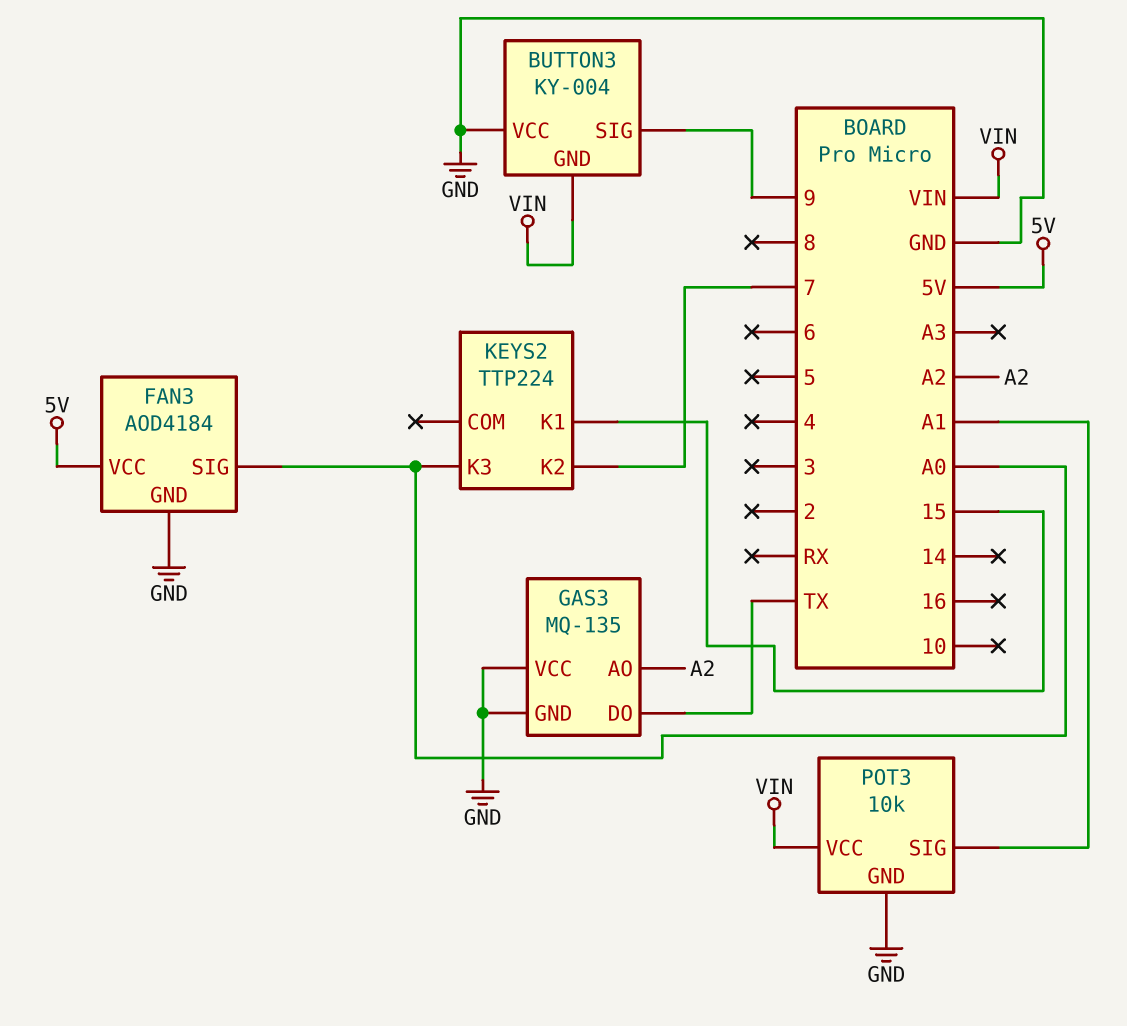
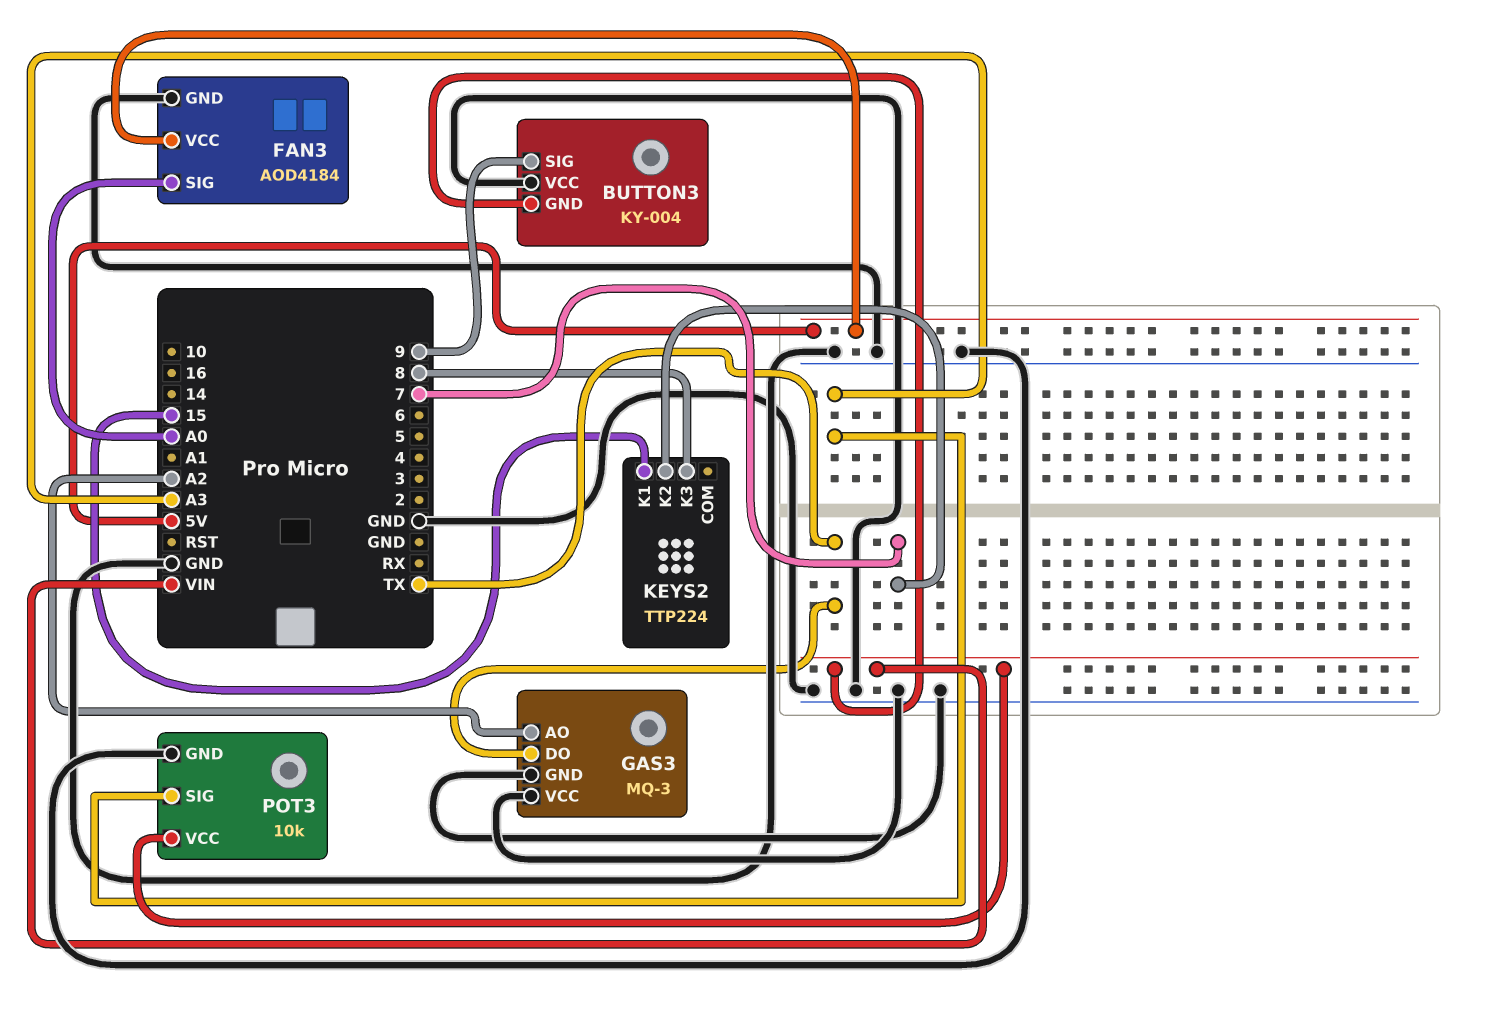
GAS3: MQ-135 -> MQ-3
KEYS2 pin K3: A0 -> 8
POT3 pin SIG: A1 -> A3

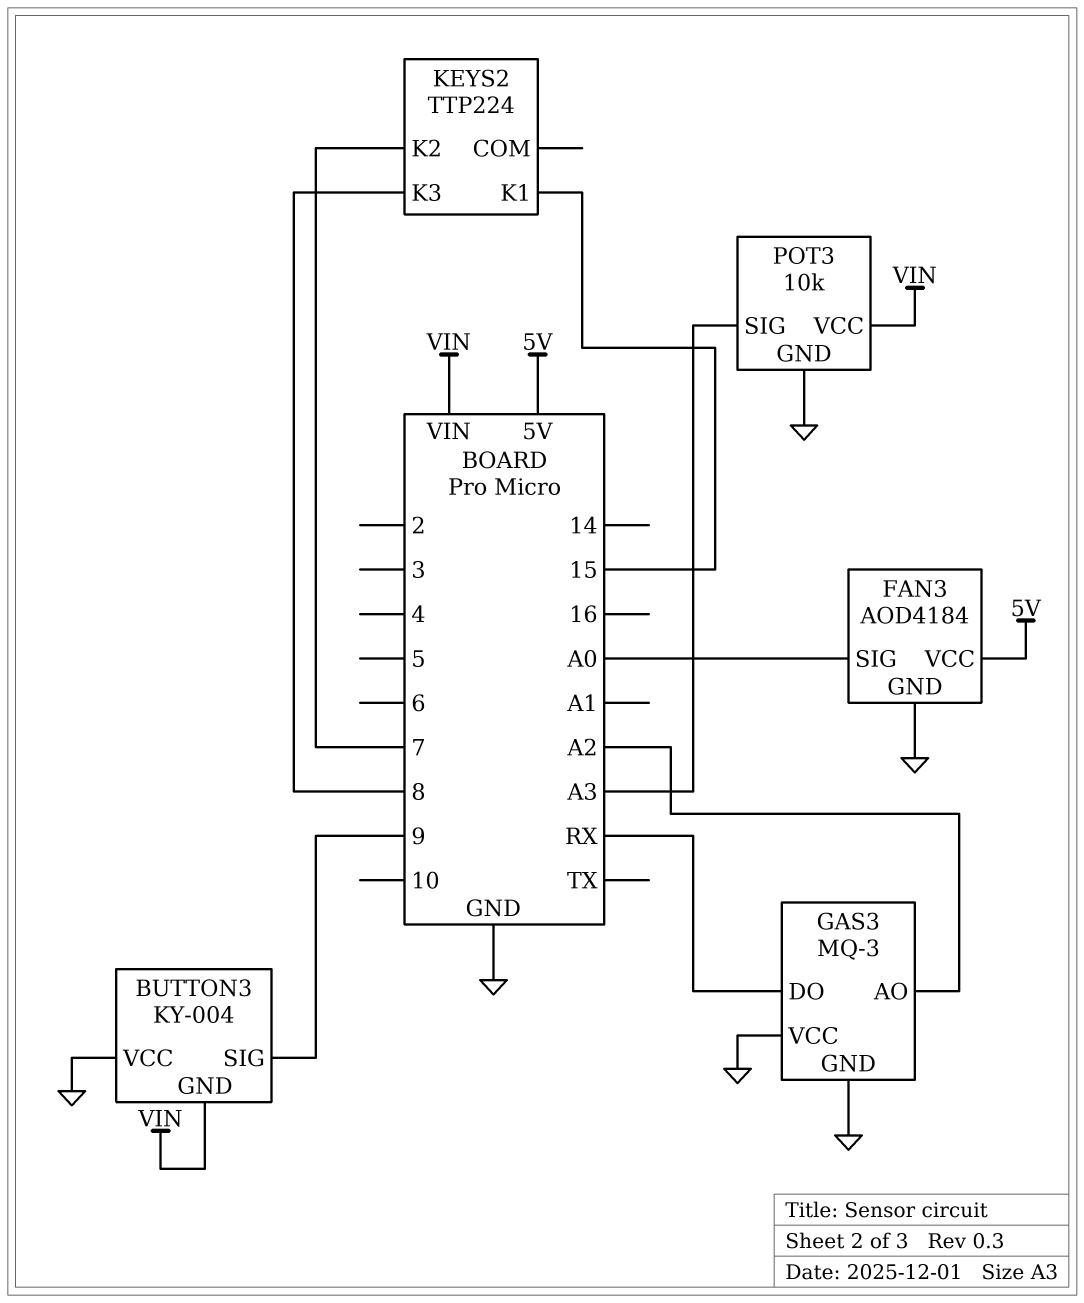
GAS3 pin DO: TX -> RX

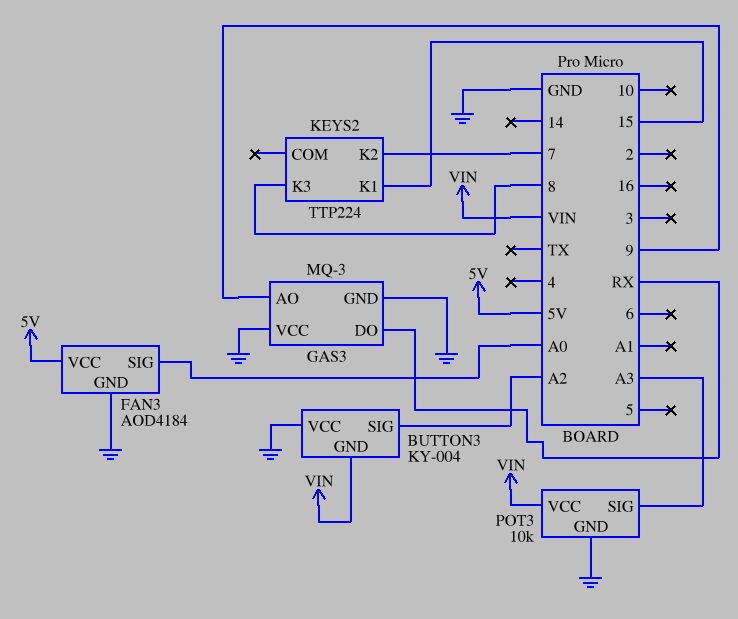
BUTTON3 pin SIG: 9 -> A2
GAS3 pin AO: A2 -> 9

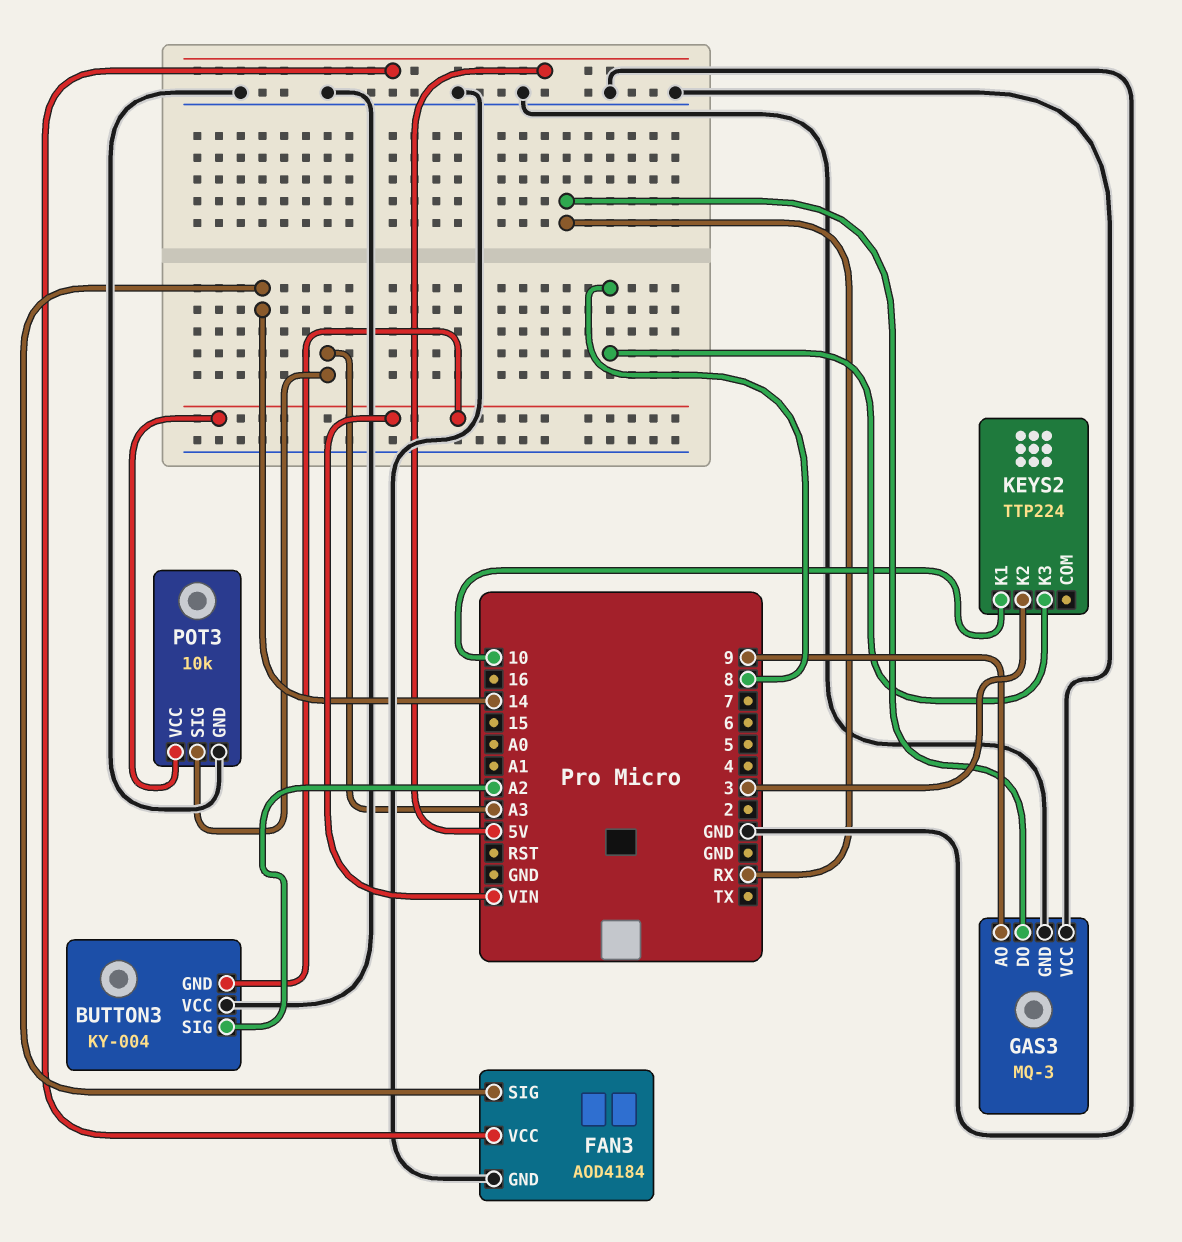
FAN3 pin SIG: A0 -> 14
KEYS2 pin K1: 15 -> 10
KEYS2 pin K2: 7 -> 3

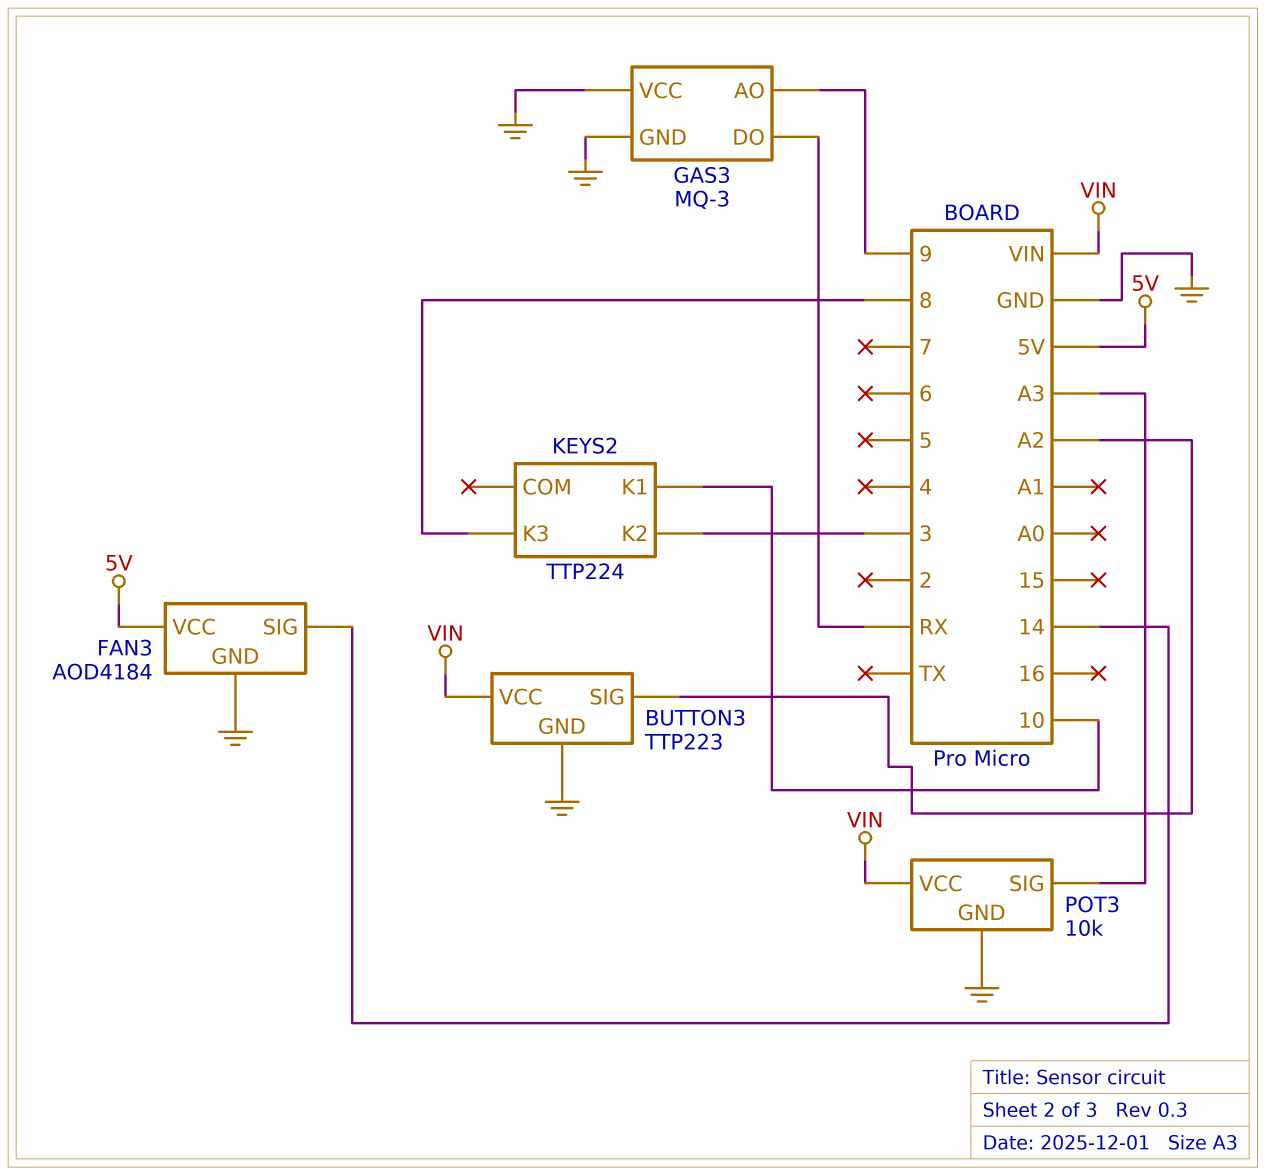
BUTTON3: KY-004 -> TTP223
BUTTON3 pin GND: VIN -> GND
BUTTON3 pin VCC: GND -> VIN

